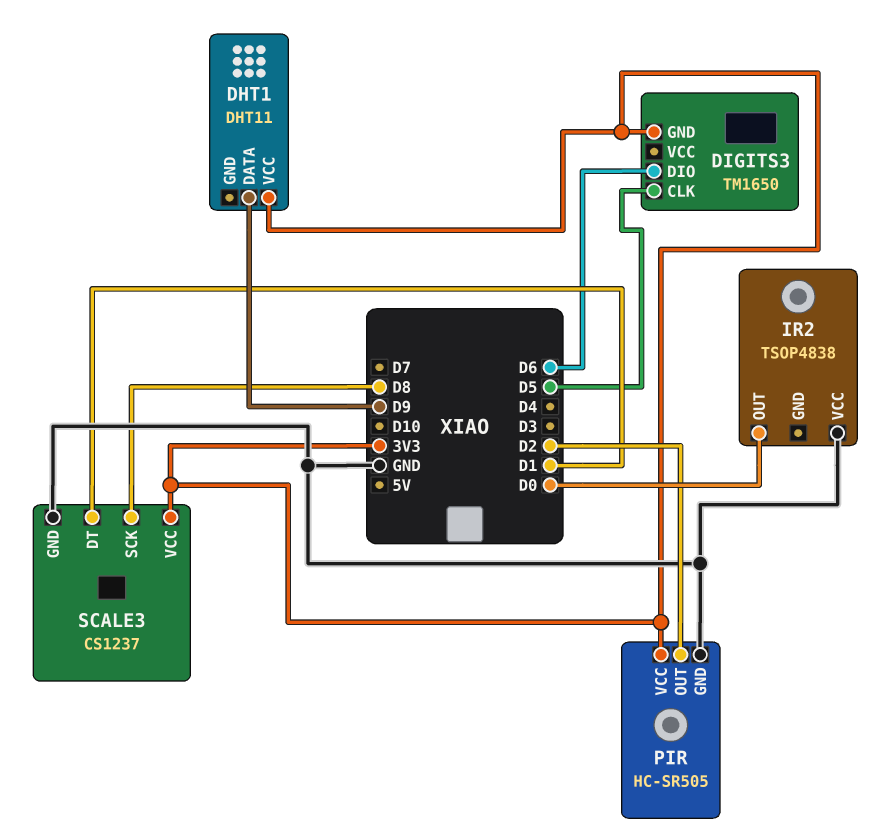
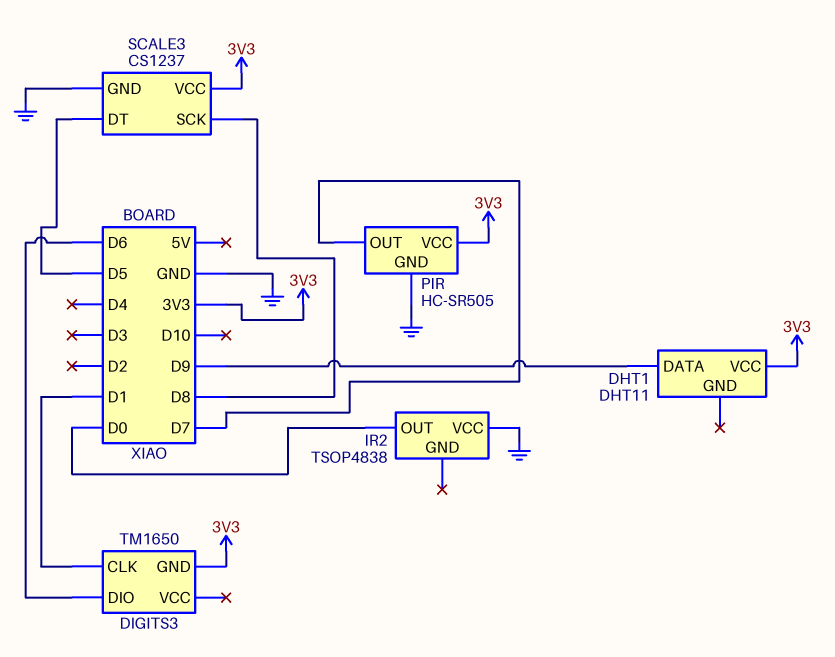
DIGITS3 pin CLK: D5 -> D1
PIR pin OUT: D2 -> D7
SCALE3 pin DT: D1 -> D5

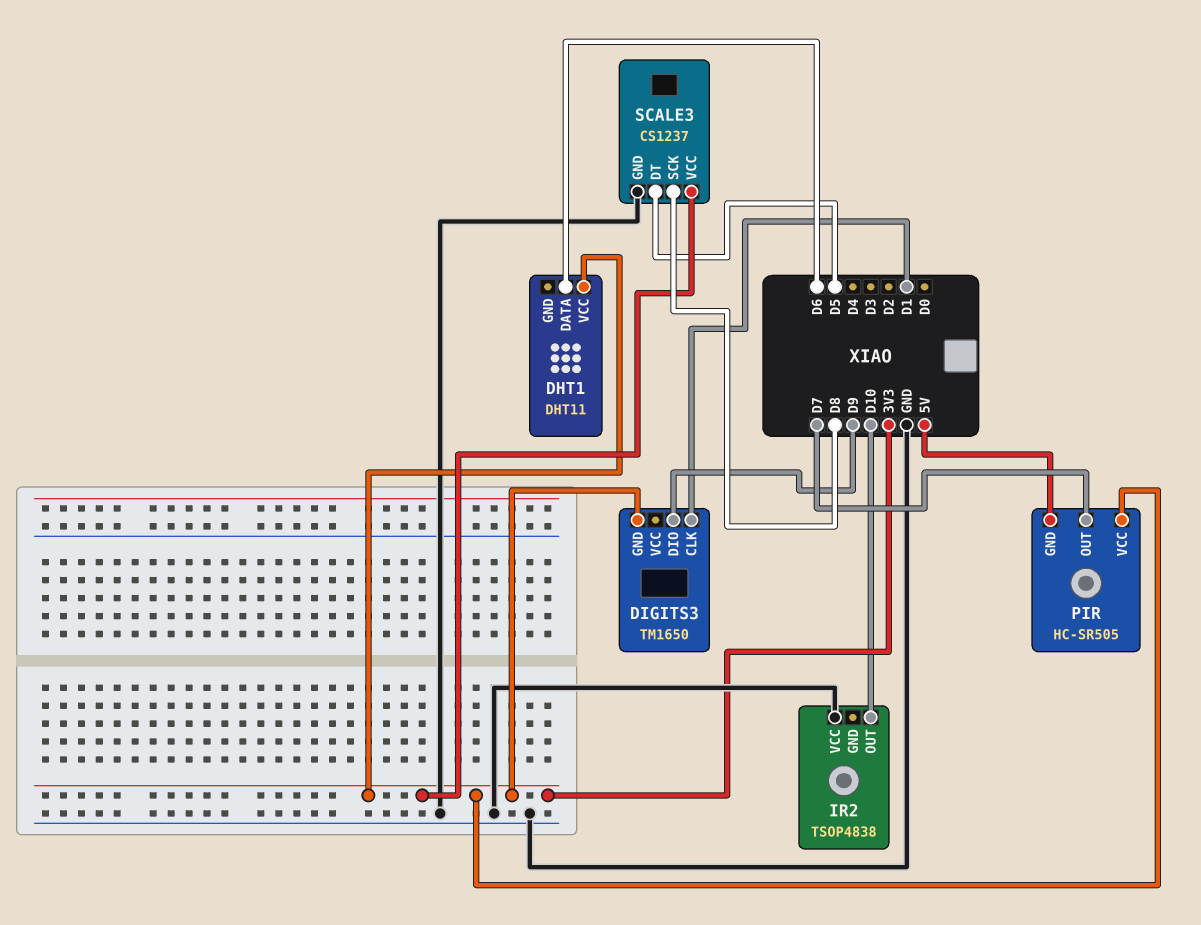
DHT1 pin DATA: D9 -> D6
DIGITS3 pin DIO: D6 -> D9
IR2 pin OUT: D0 -> D10
PIR pin GND: GND -> 5V

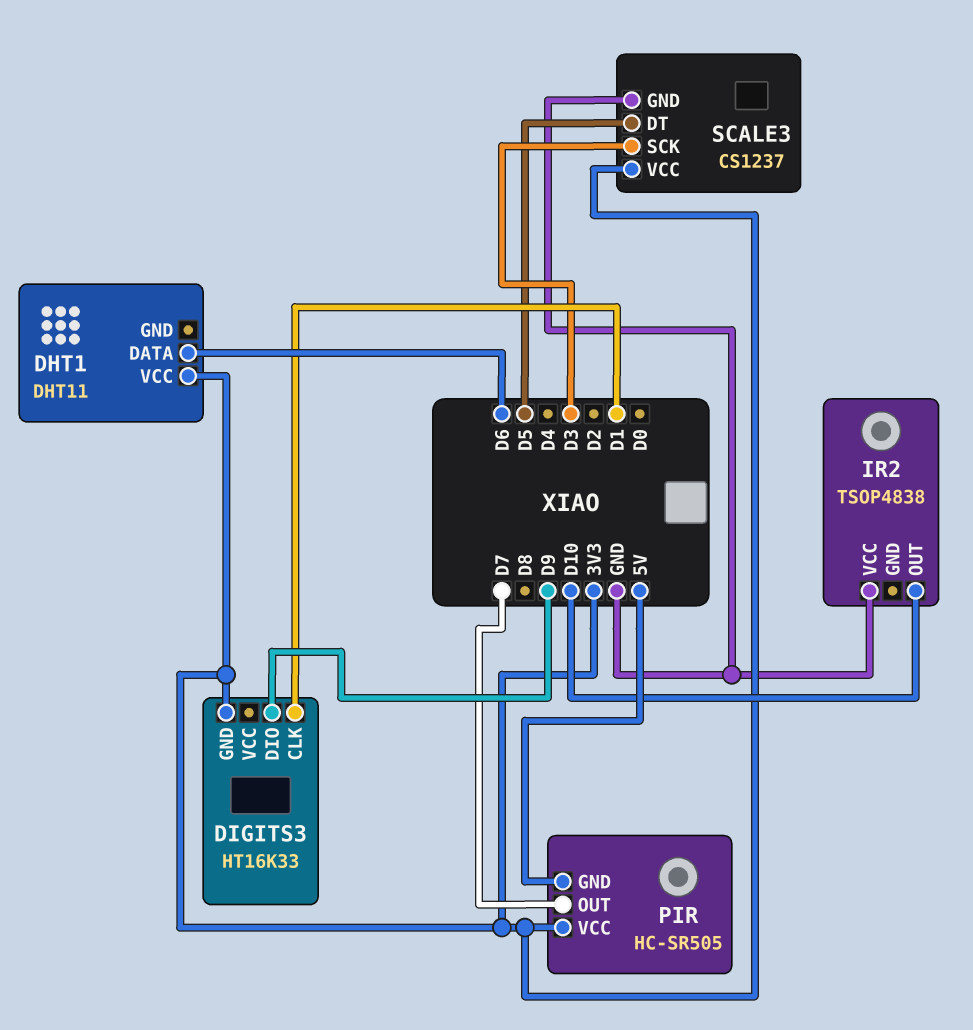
DIGITS3: TM1650 -> HT16K33
SCALE3 pin SCK: D8 -> D3

